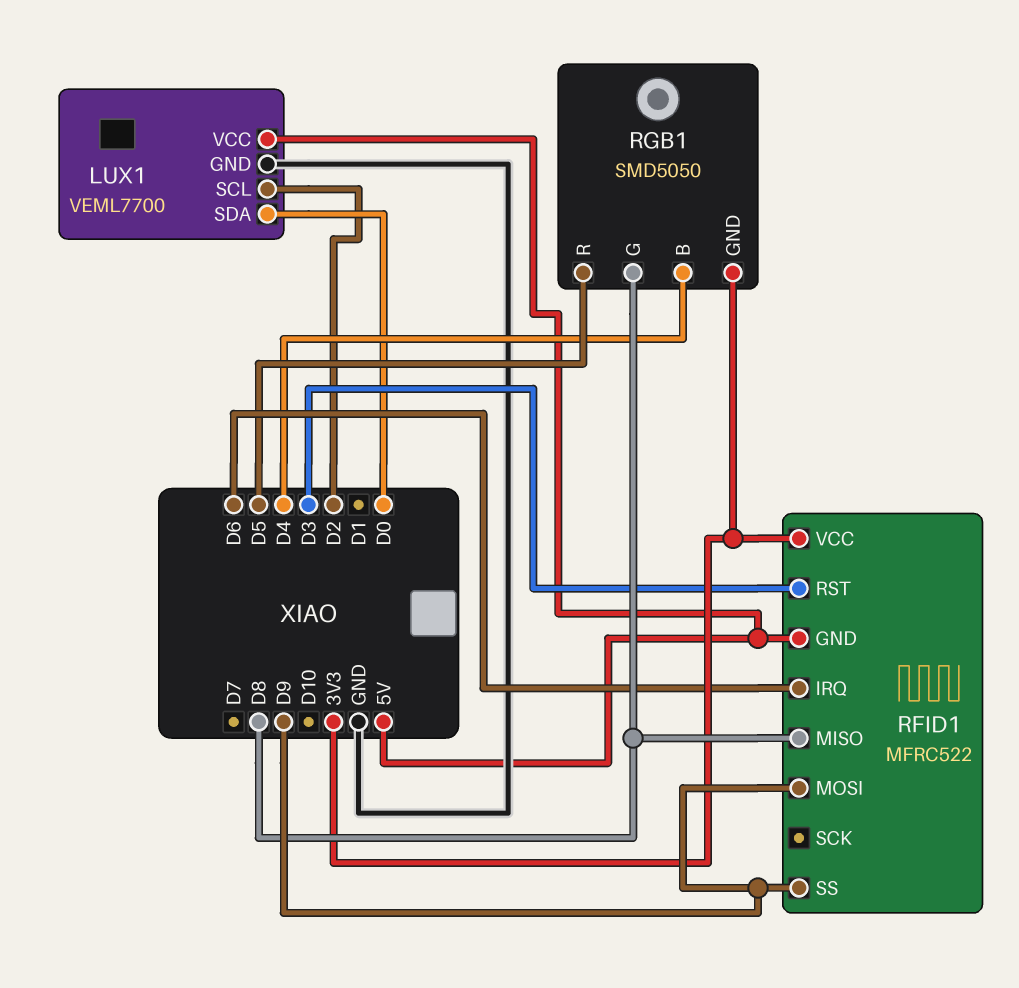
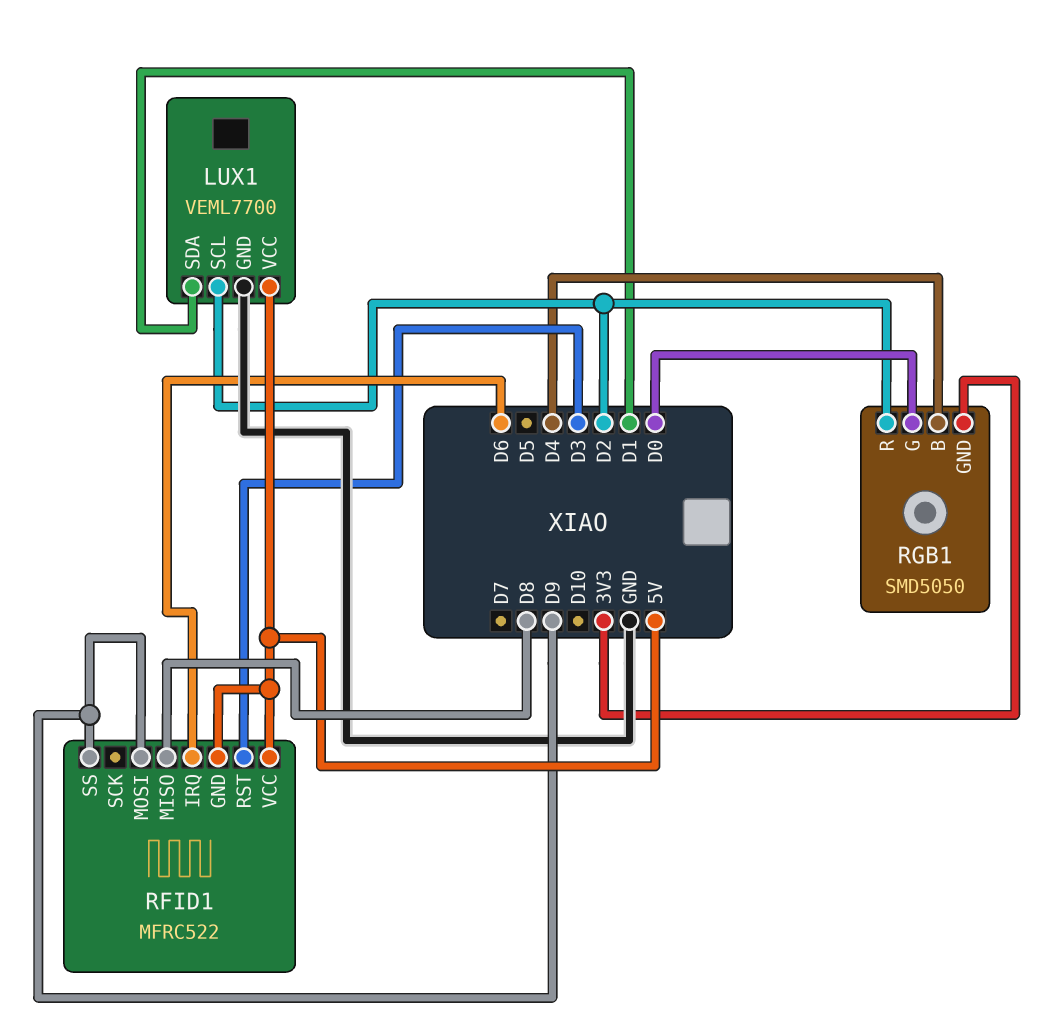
LUX1 pin SDA: D0 -> D1
RFID1 pin VCC: 3V3 -> 5V
RGB1 pin G: D8 -> D0
RGB1 pin R: D5 -> D2

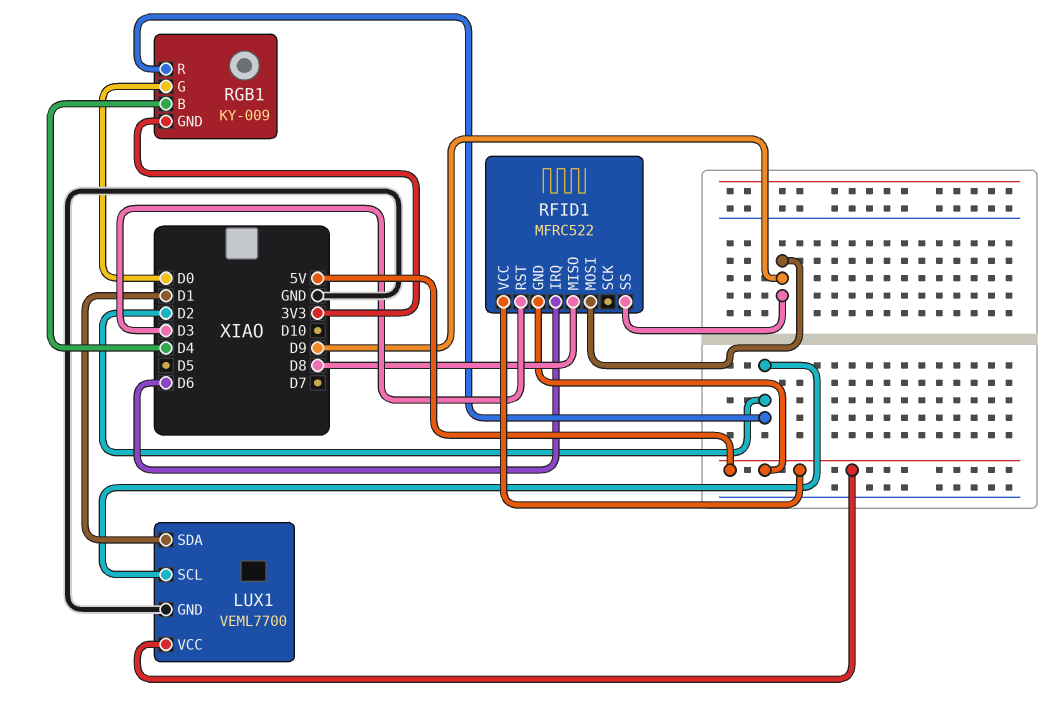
RGB1: SMD5050 -> KY-009

